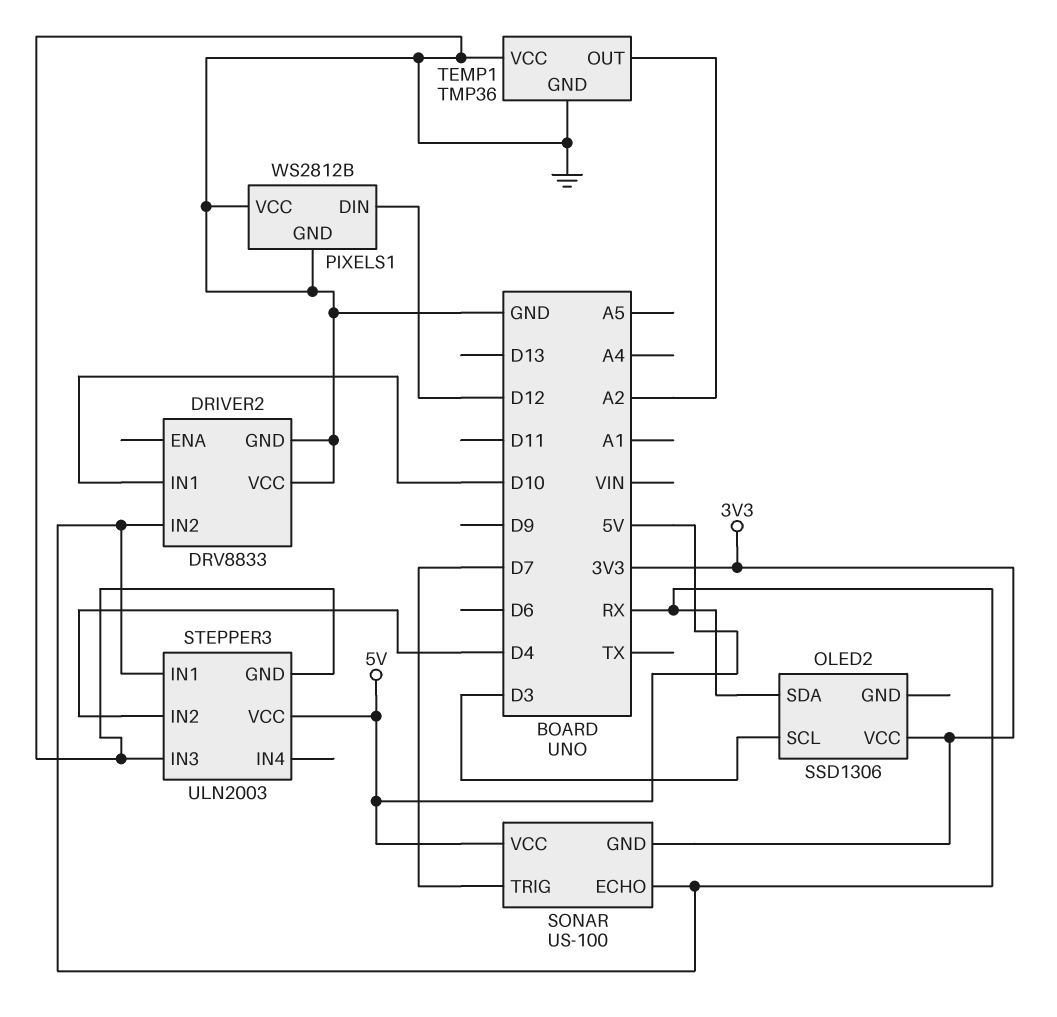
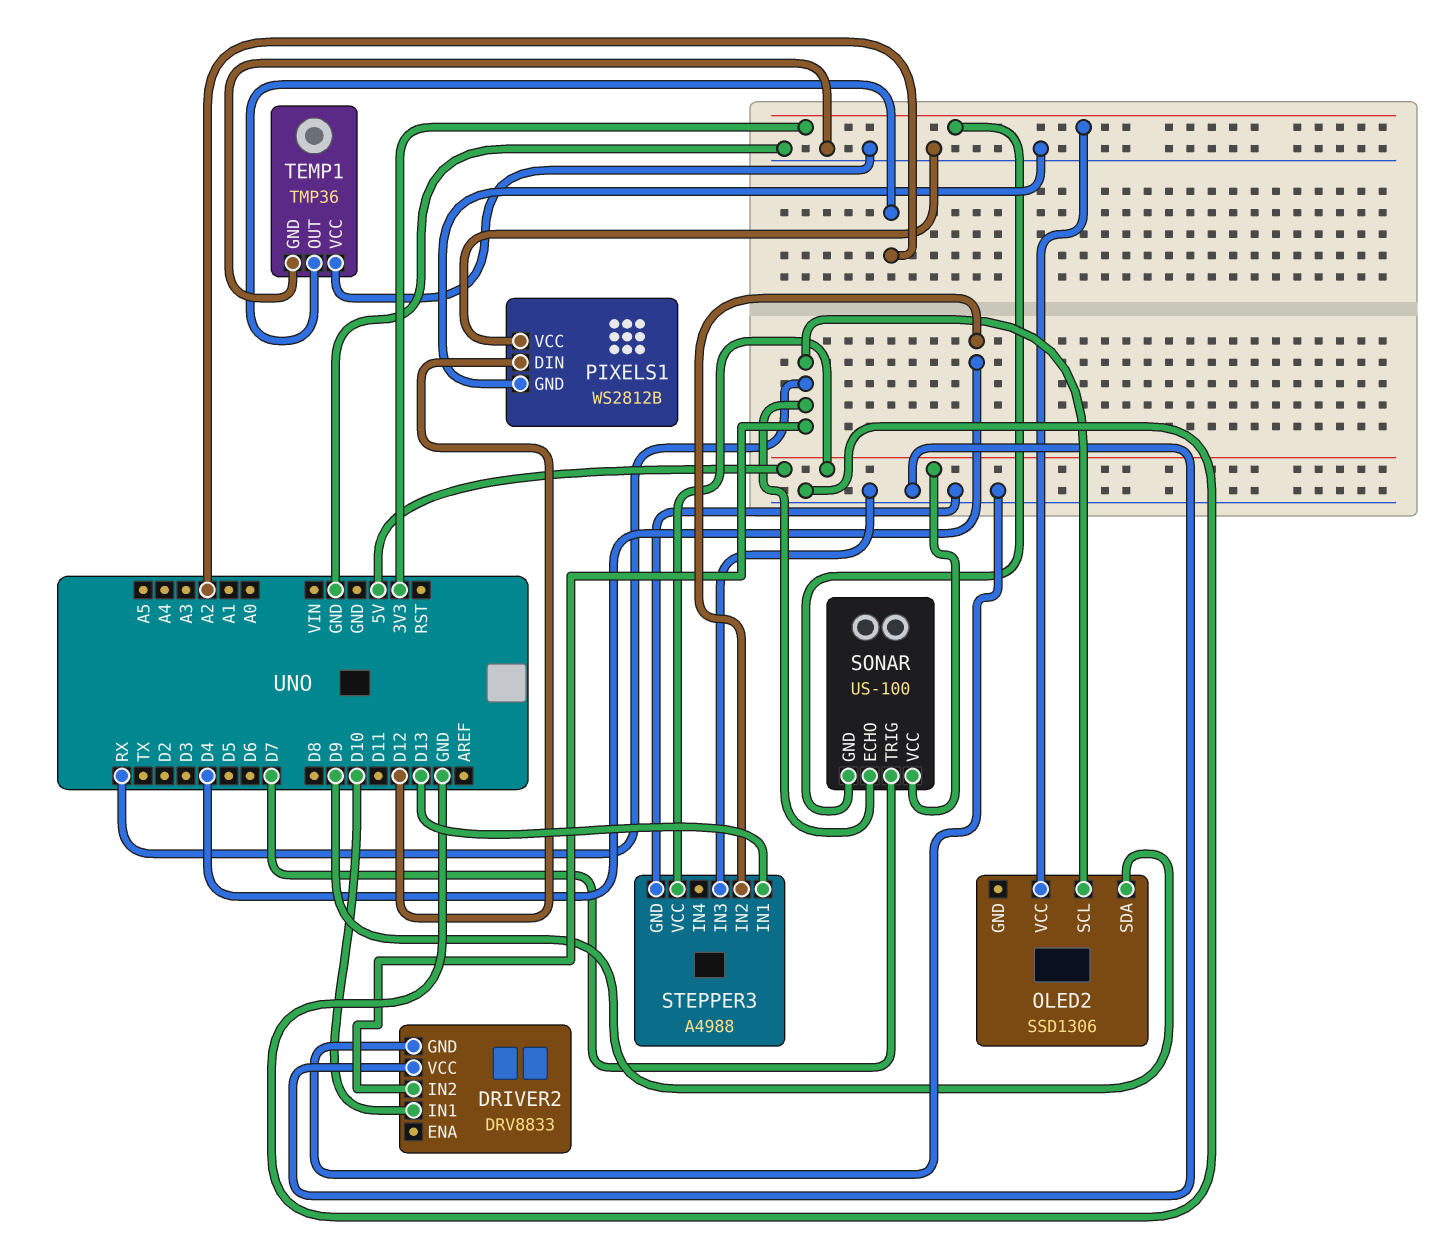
OLED2 pin SCL: D3 -> RX
OLED2 pin SDA: RX -> D9
STEPPER3: ULN2003 -> A4988
STEPPER3 pin IN1: RX -> D13

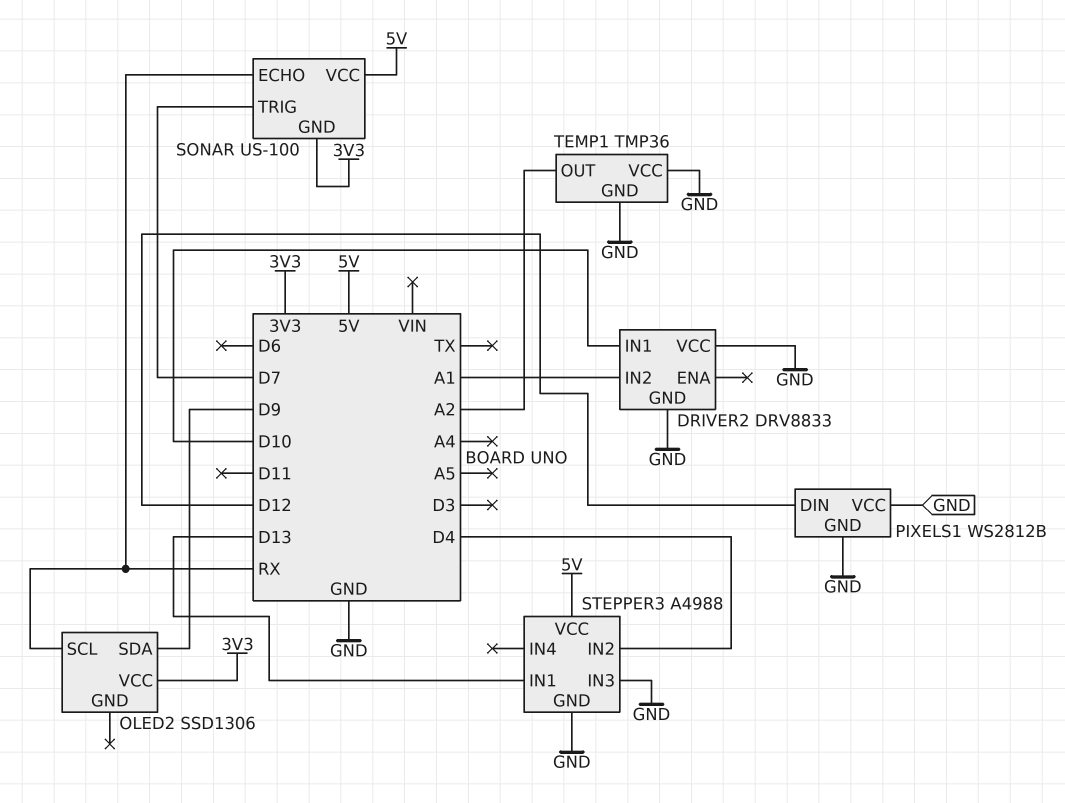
DRIVER2 pin IN2: RX -> A1

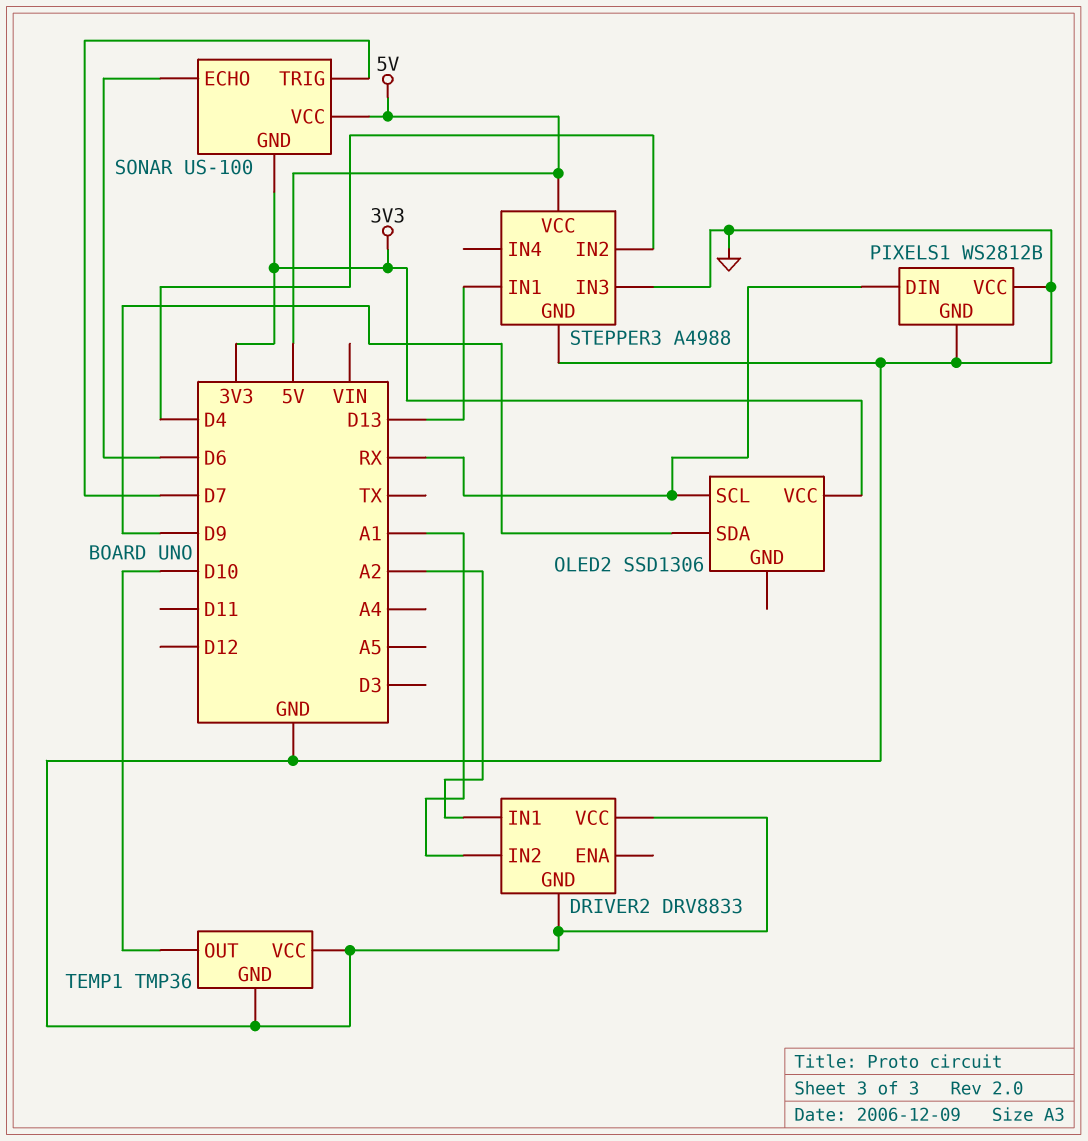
DRIVER2 pin IN1: D10 -> A2
PIXELS1 pin DIN: D12 -> RX
SONAR pin ECHO: RX -> D6
TEMP1 pin OUT: A2 -> D10

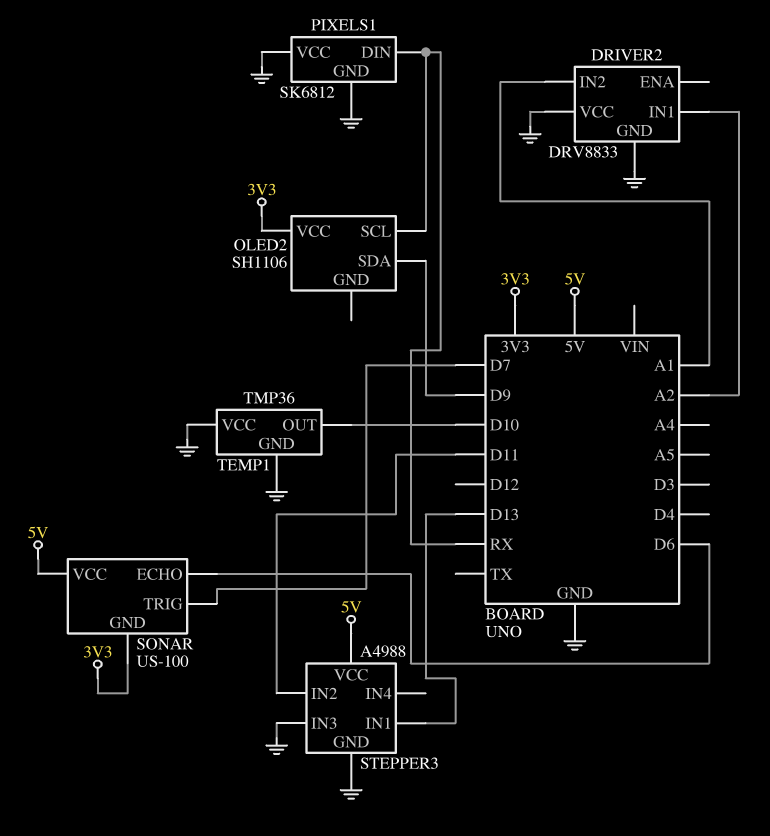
OLED2: SSD1306 -> SH1106
PIXELS1: WS2812B -> SK6812
STEPPER3 pin IN2: D4 -> D11

